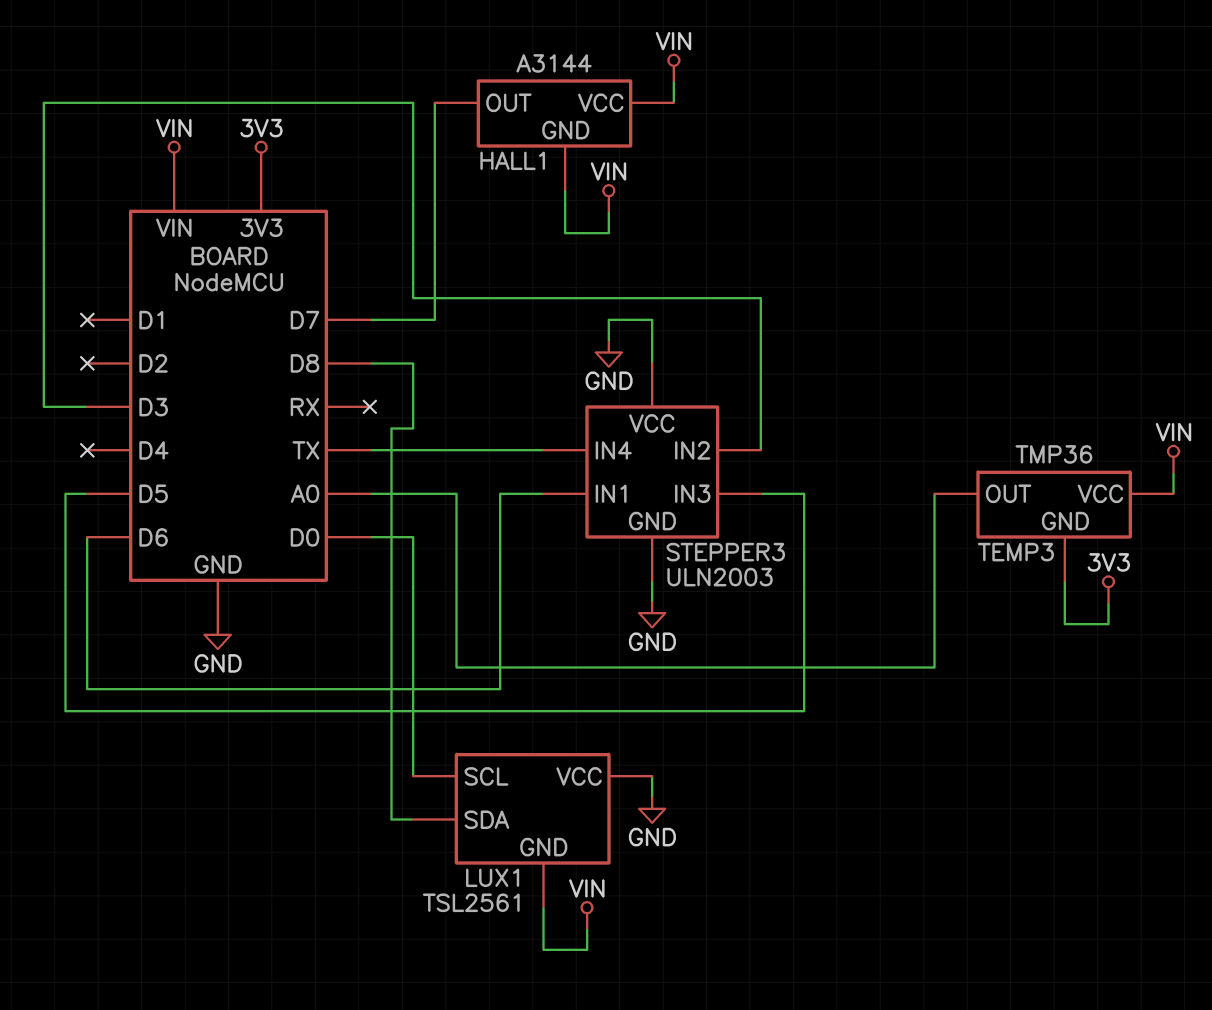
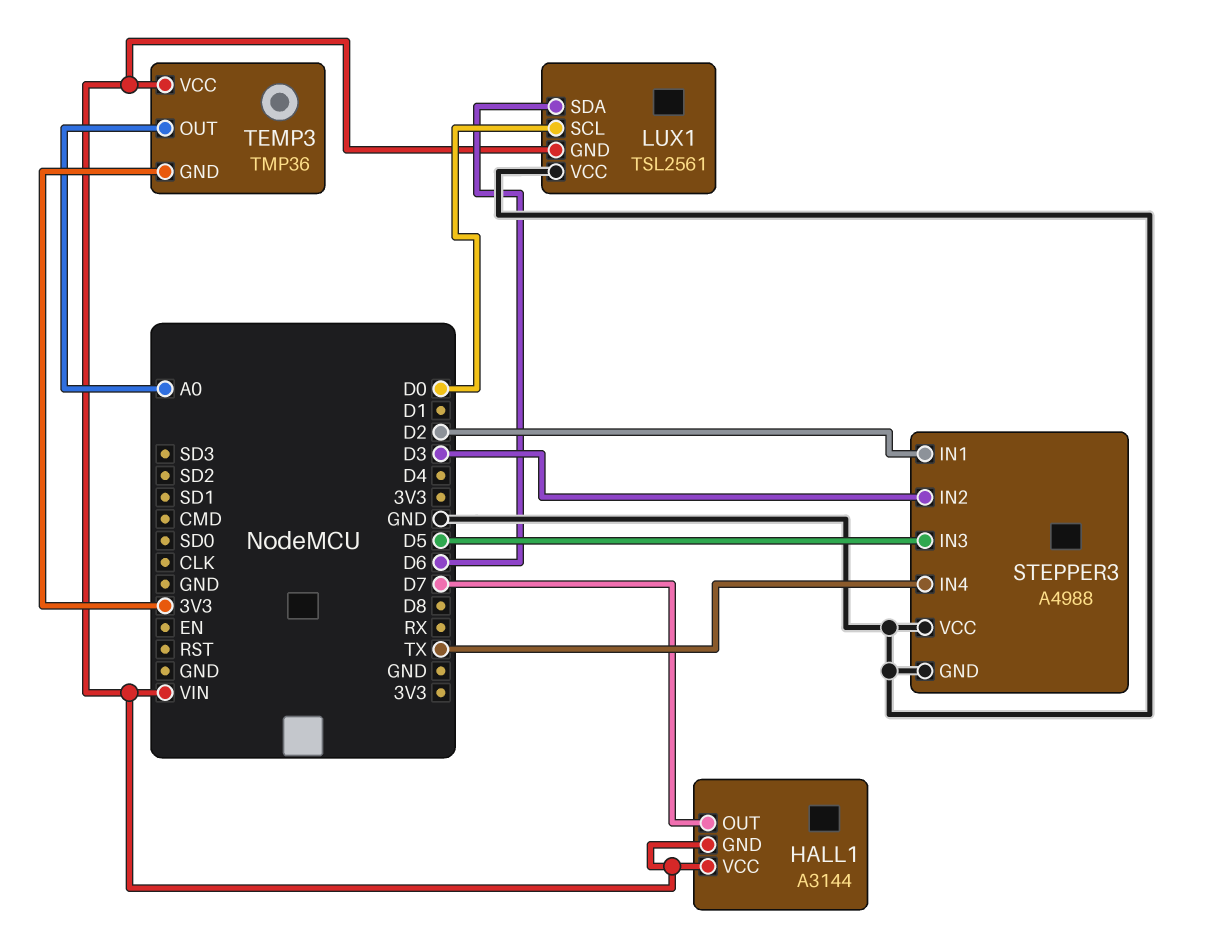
LUX1 pin SDA: D8 -> D6
STEPPER3: ULN2003 -> A4988
STEPPER3 pin IN1: D6 -> D2

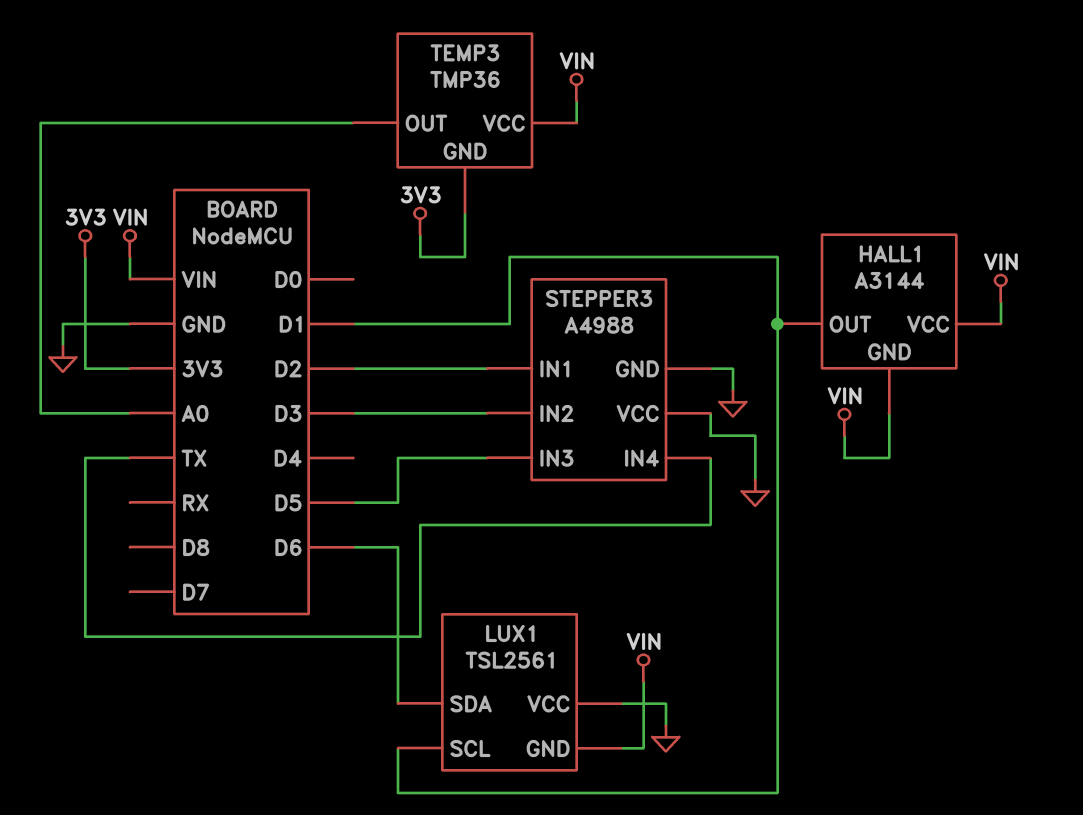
HALL1 pin OUT: D7 -> D1
LUX1 pin SCL: D0 -> D1

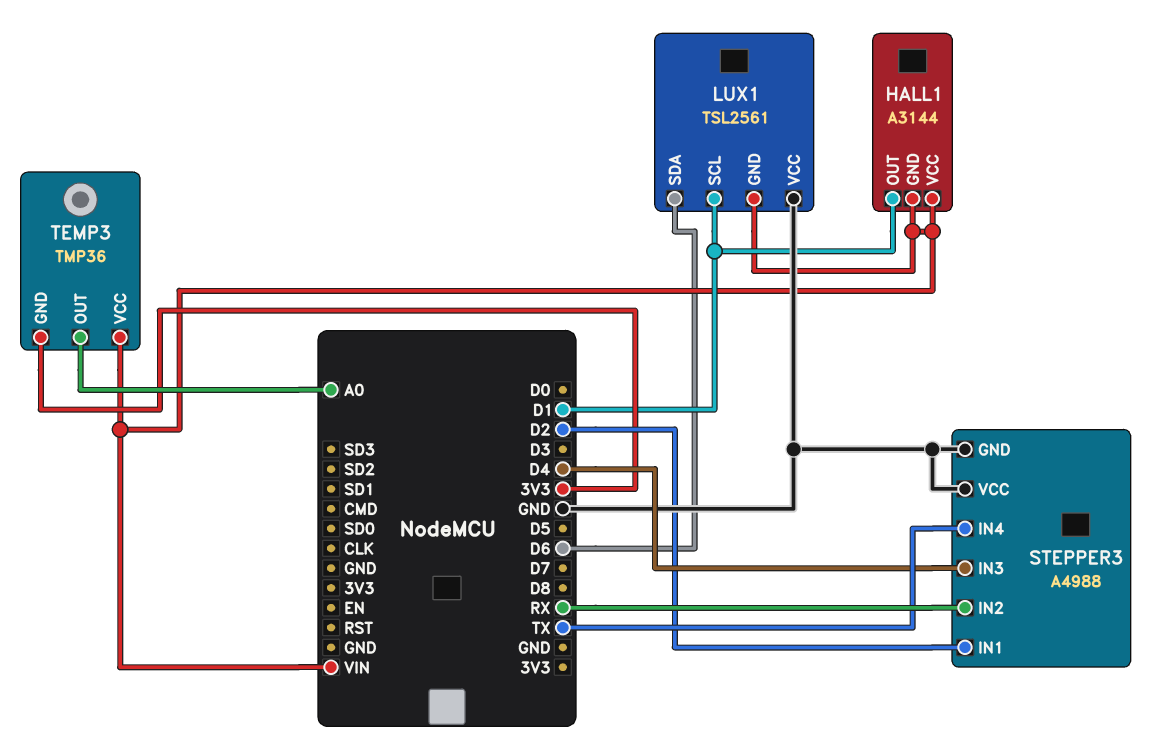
STEPPER3 pin IN2: D3 -> RX
STEPPER3 pin IN3: D5 -> D4

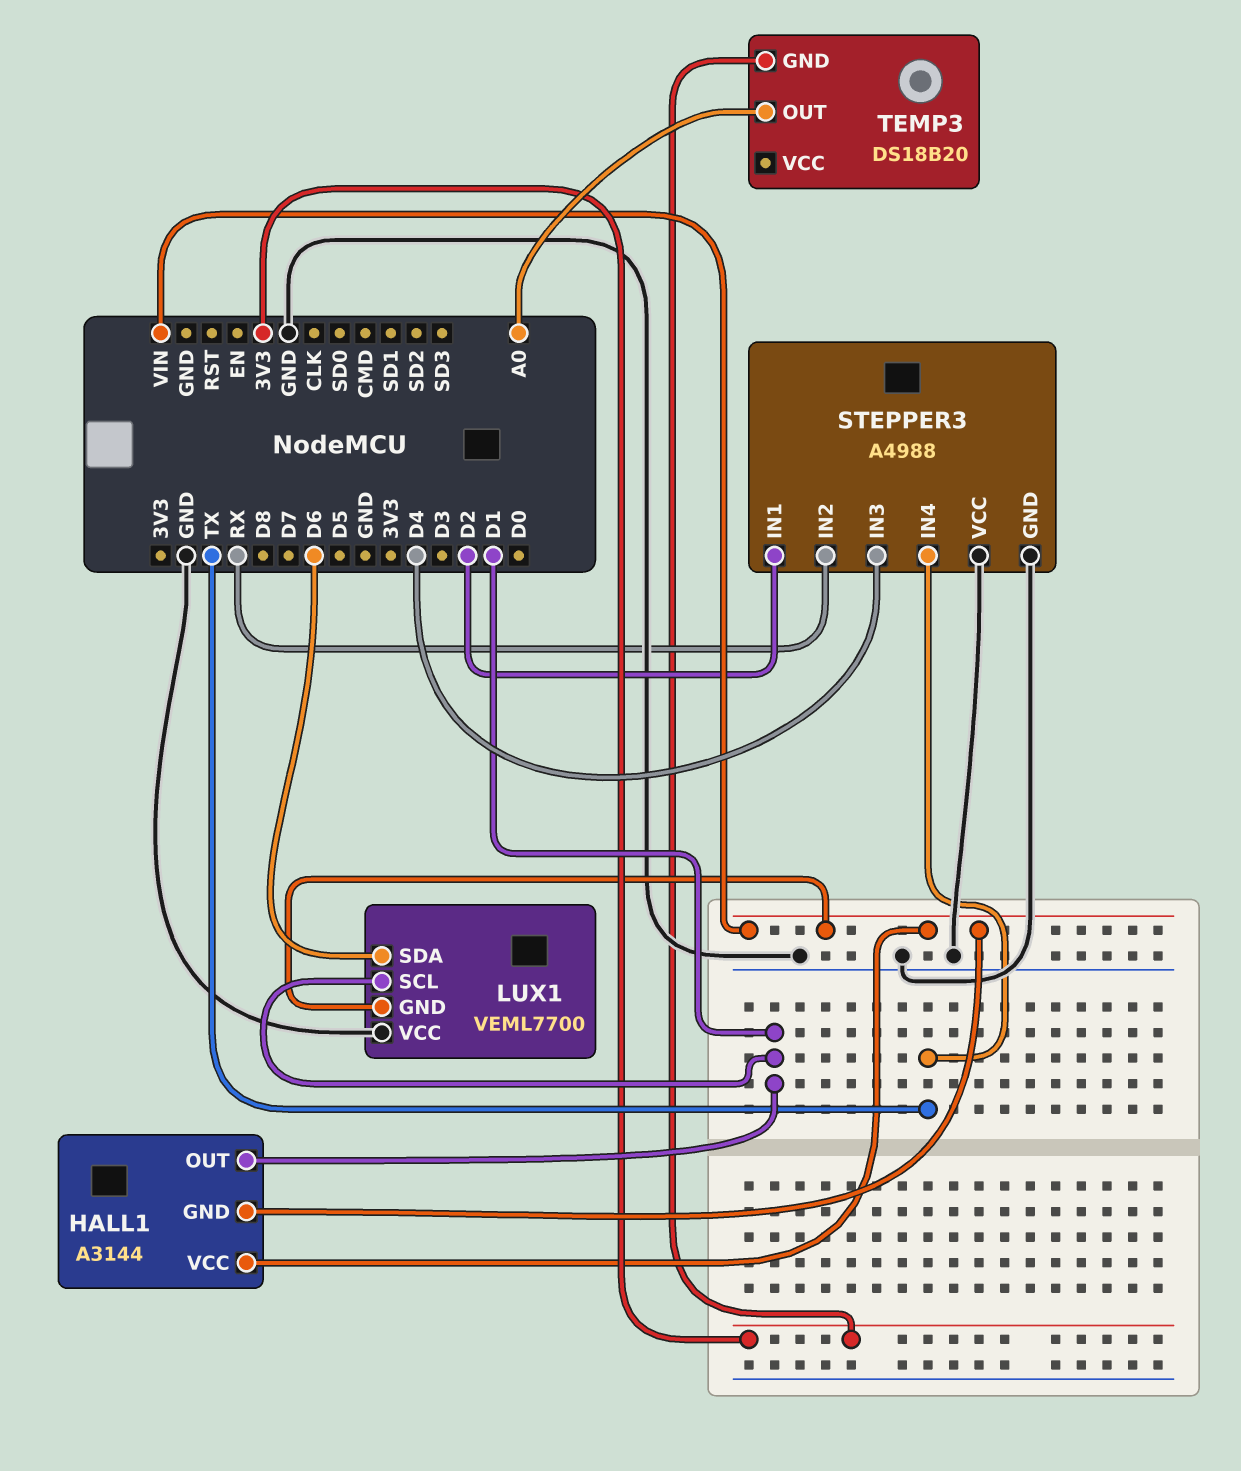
LUX1: TSL2561 -> VEML7700
TEMP3: TMP36 -> DS18B20
TEMP3 pin VCC: VIN -> none

